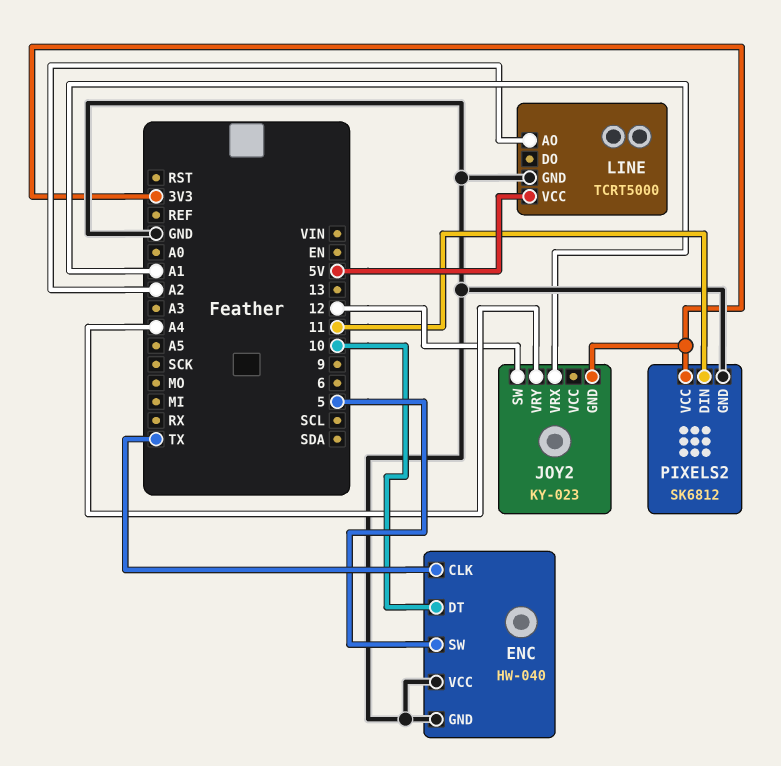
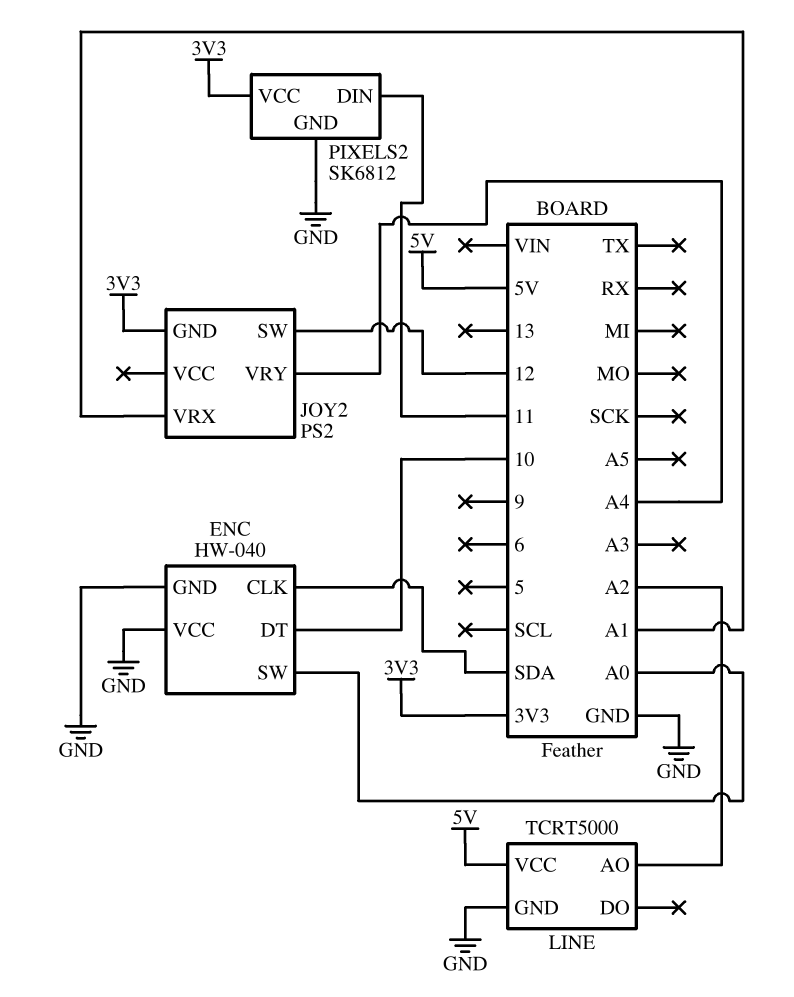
ENC pin CLK: TX -> SDA
ENC pin SW: 5 -> A0
JOY2: KY-023 -> PS2

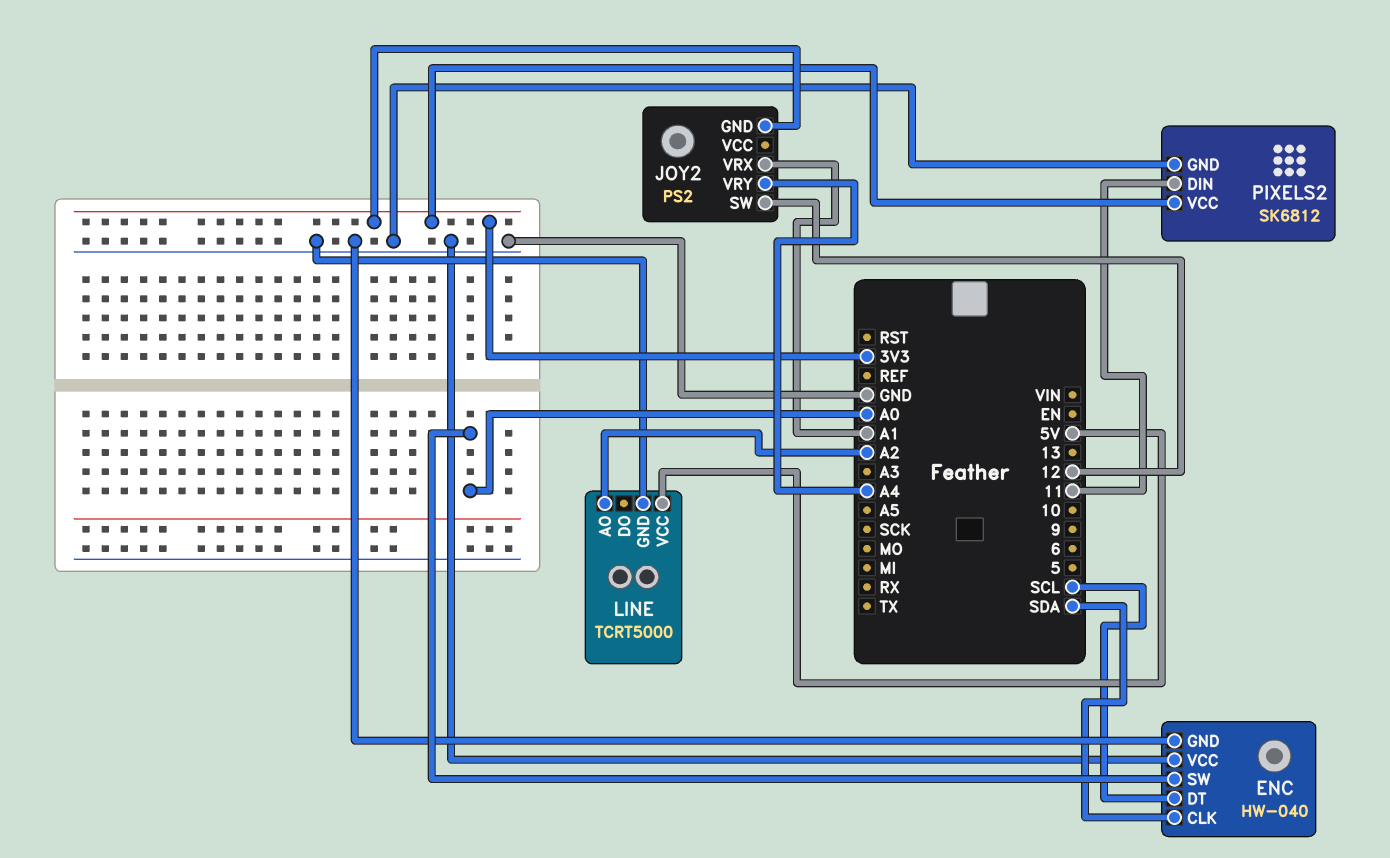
ENC pin DT: 10 -> SCL

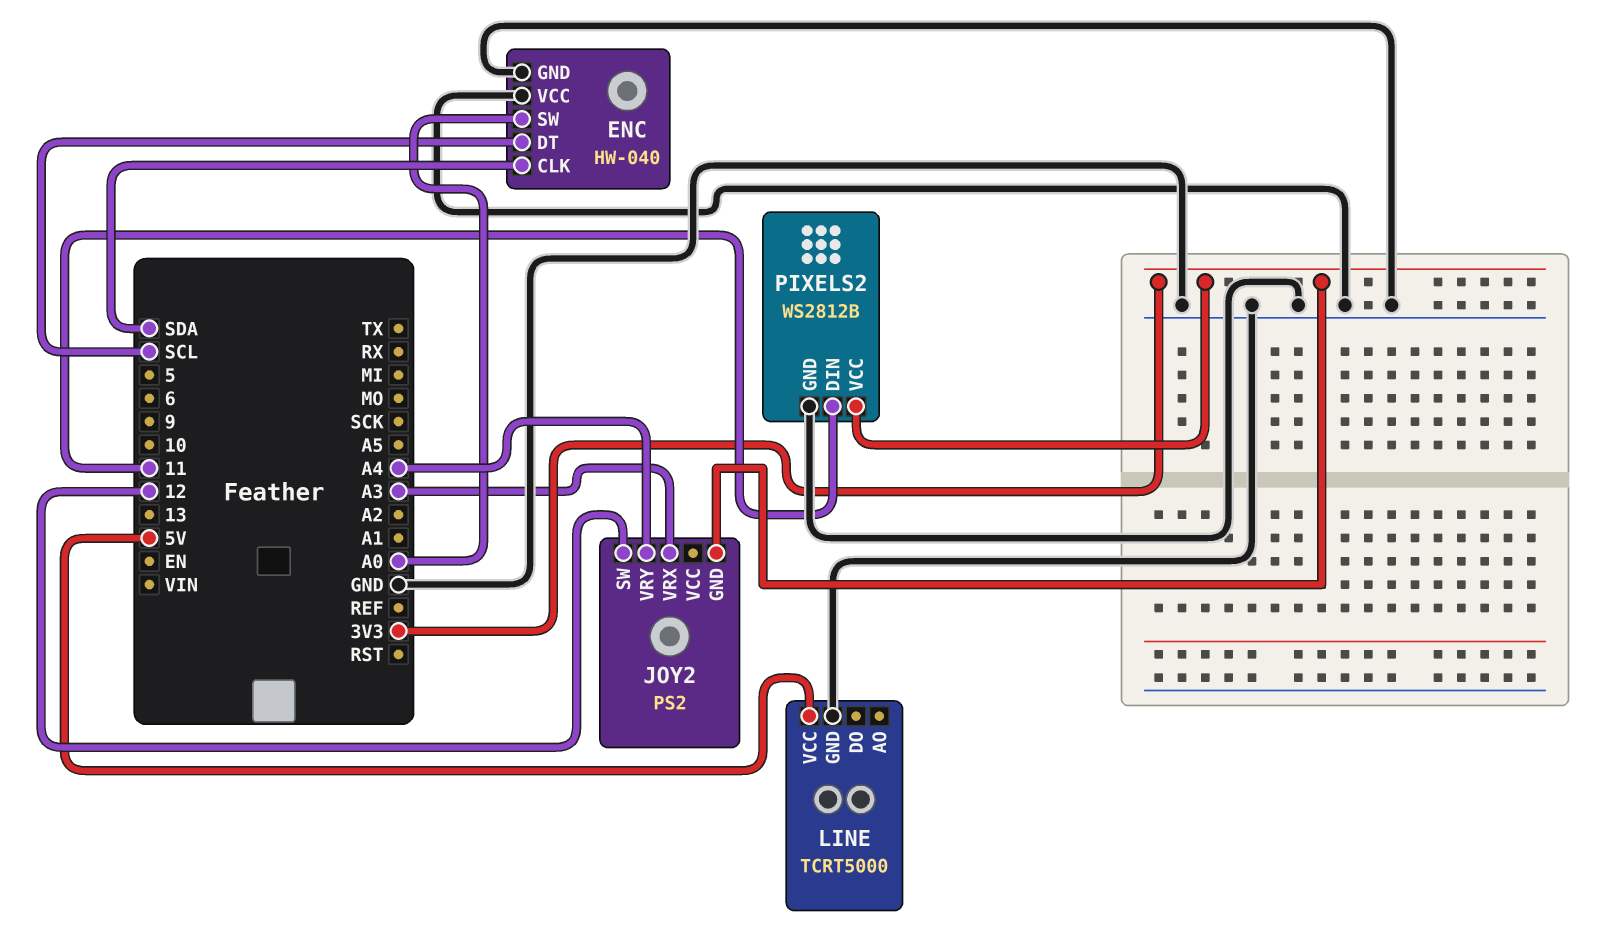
JOY2 pin VRX: A1 -> A3
LINE pin AO: A2 -> none
PIXELS2: SK6812 -> WS2812B

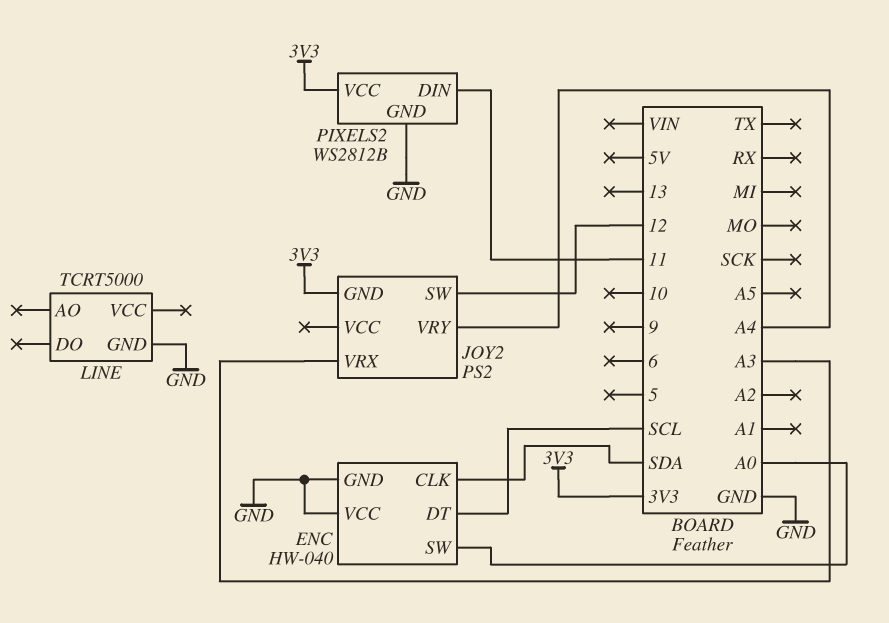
LINE pin VCC: 5V -> none

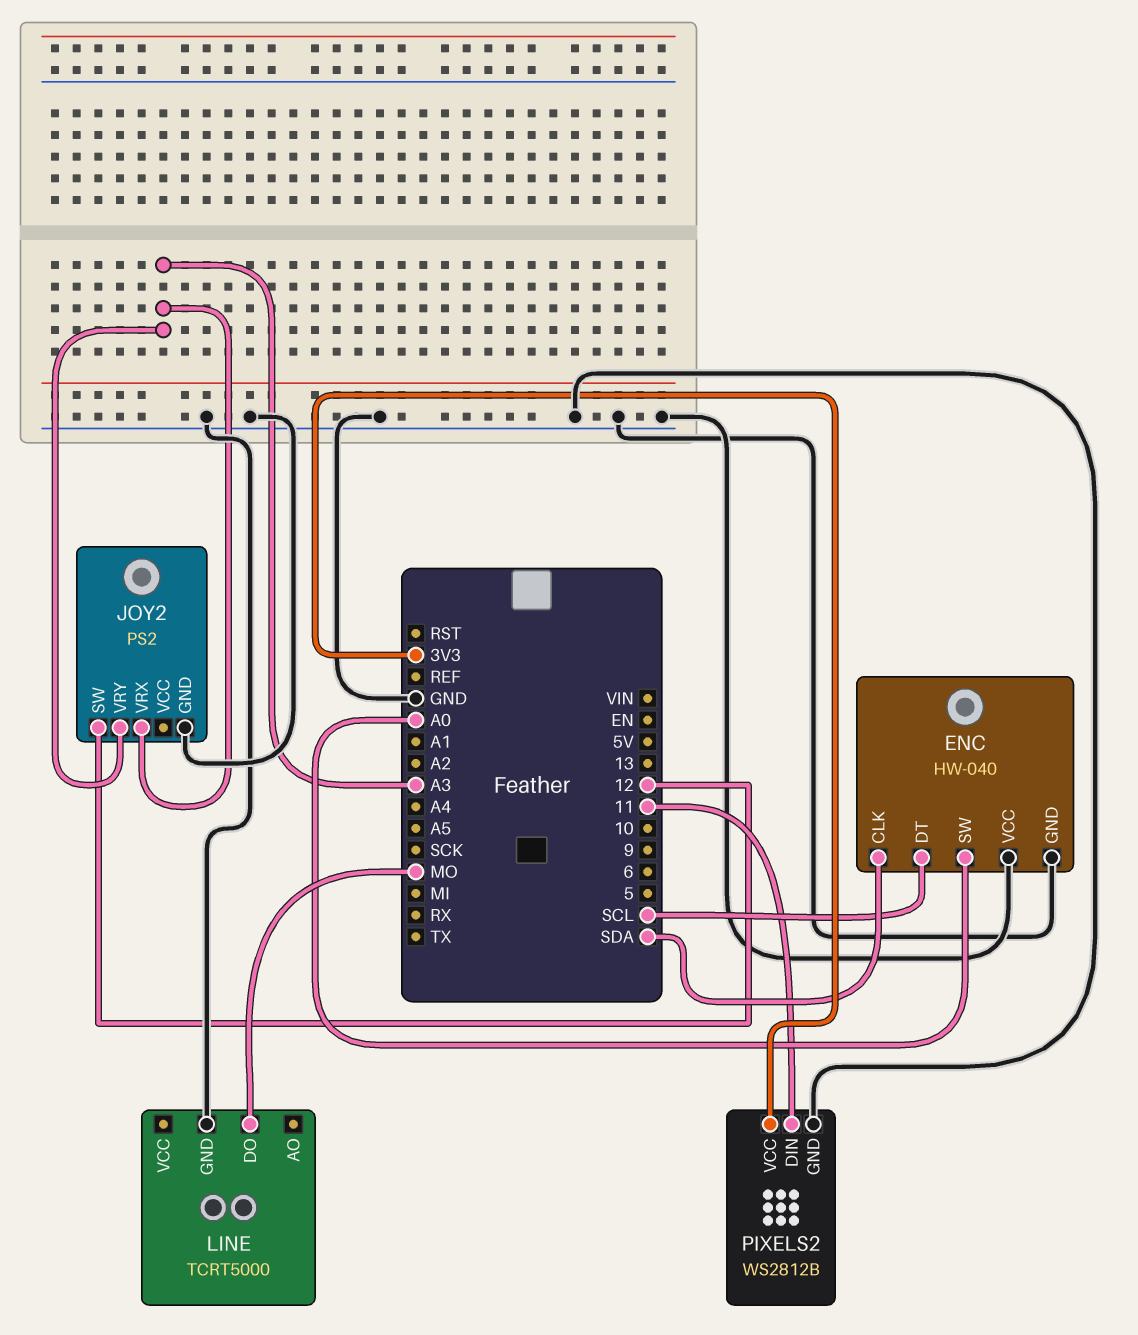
JOY2 pin GND: 3V3 -> GND
JOY2 pin VRY: A4 -> A3
LINE pin DO: none -> MO

